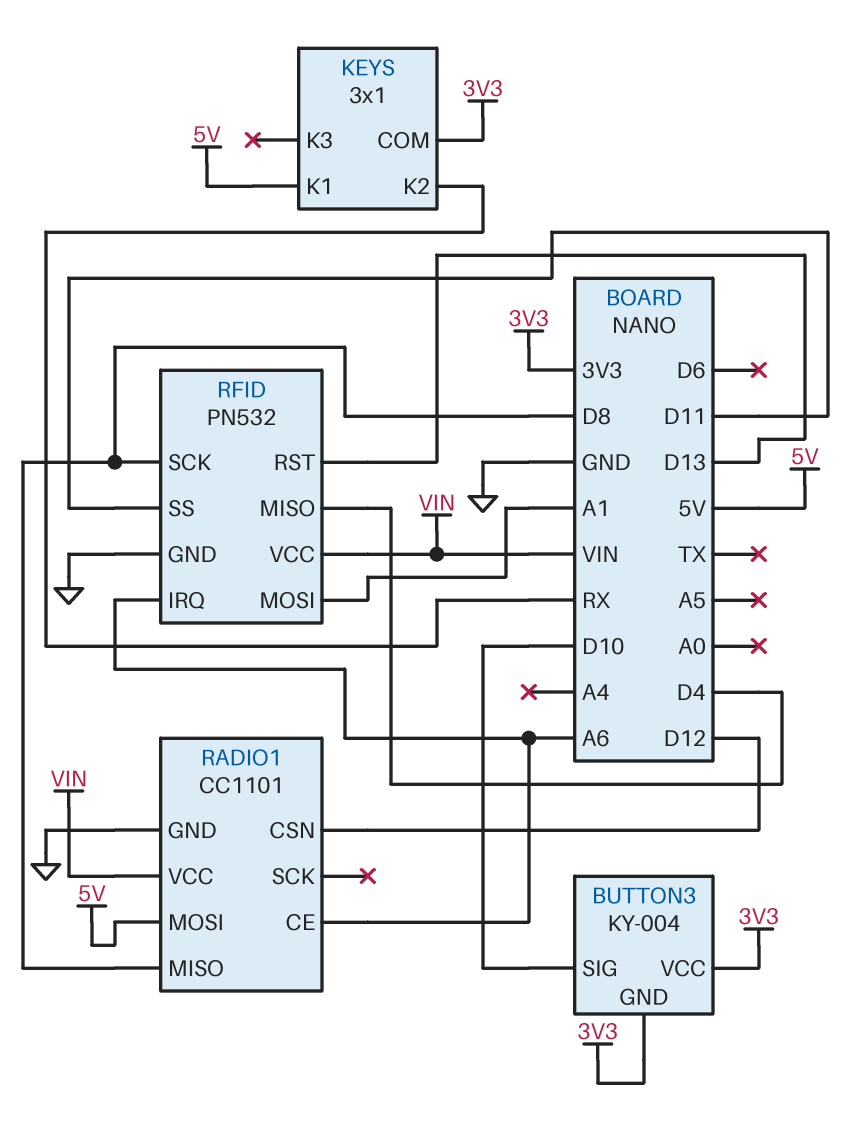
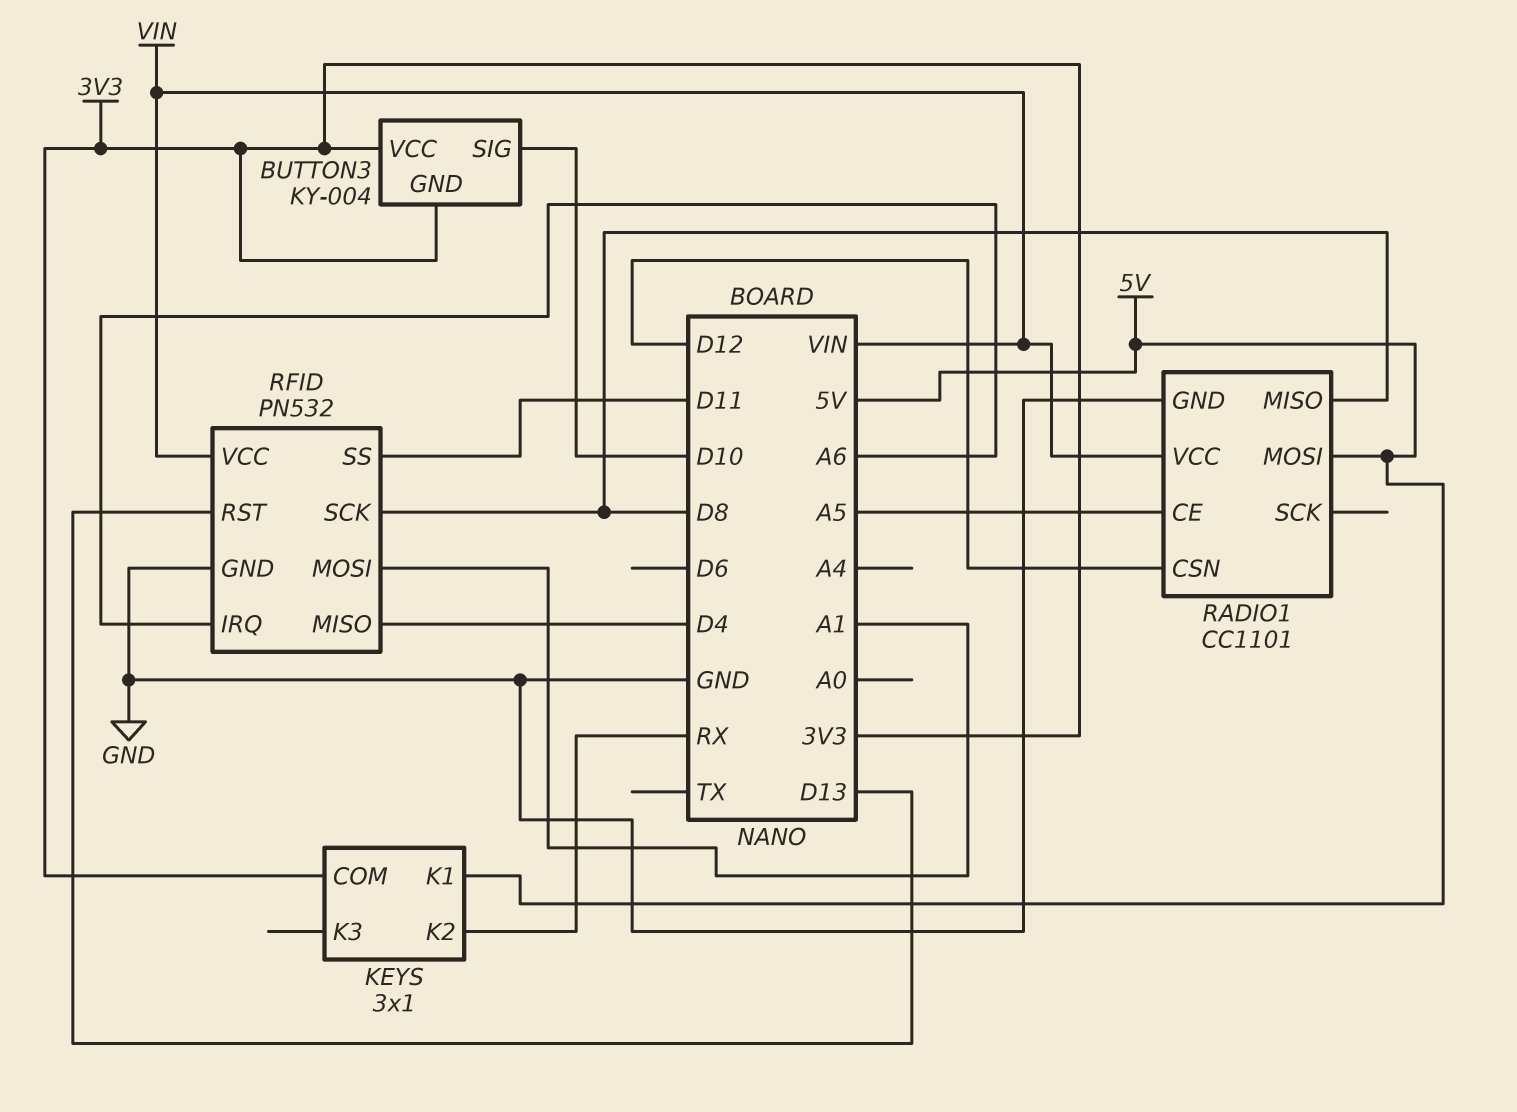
RADIO1 pin CE: A6 -> A5

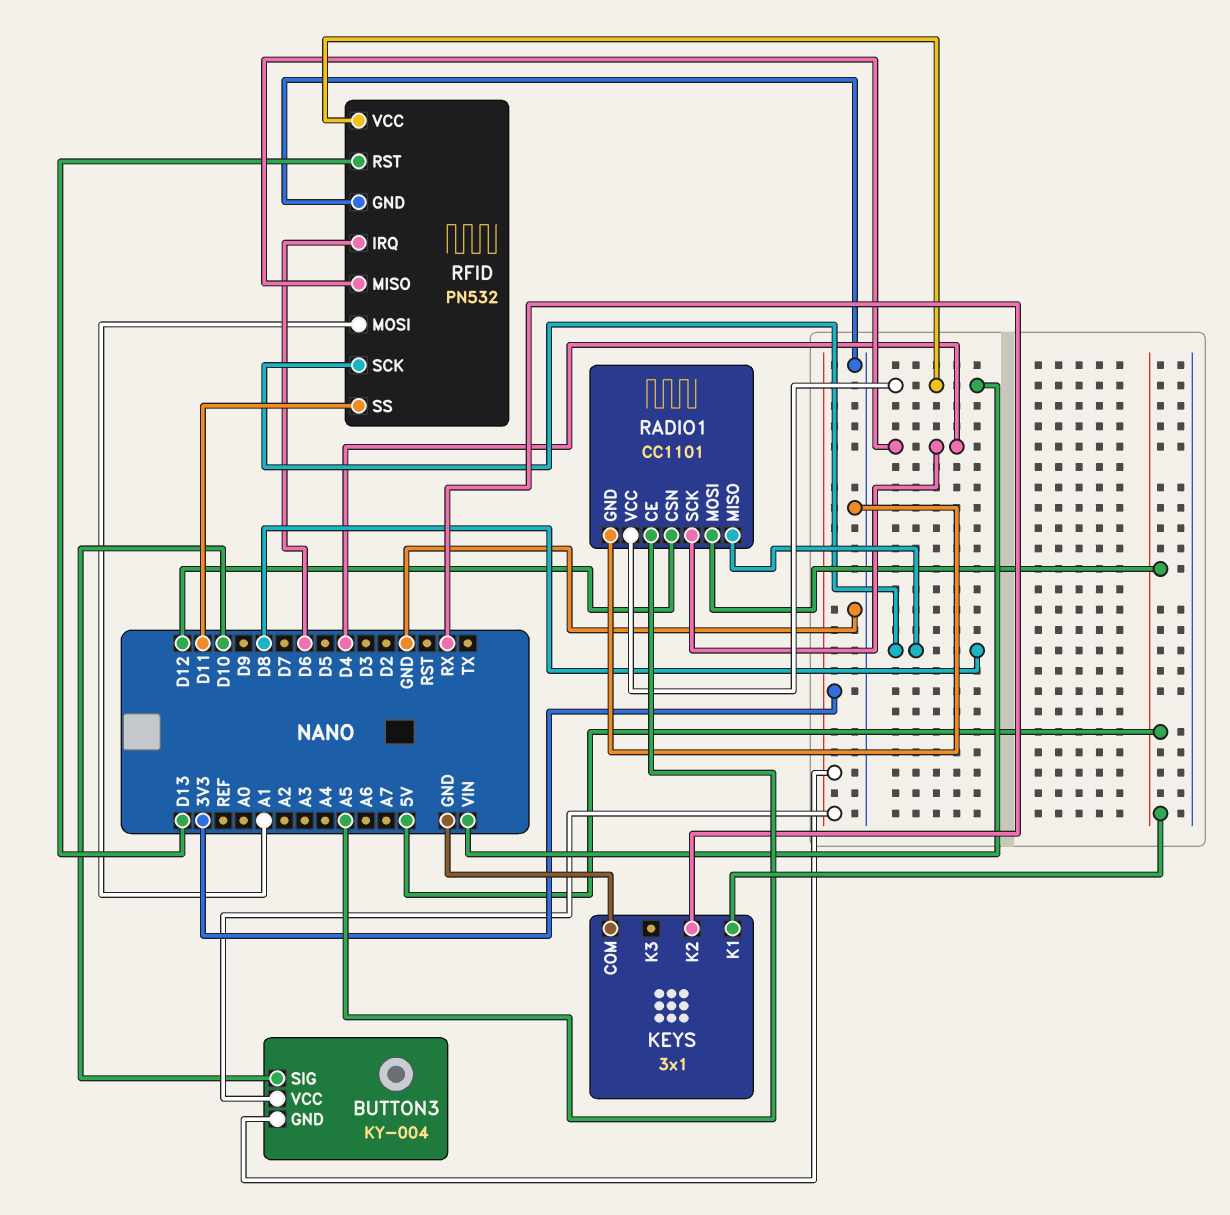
KEYS pin COM: 3V3 -> GND
RADIO1 pin SCK: none -> D4
RFID pin IRQ: A6 -> D6

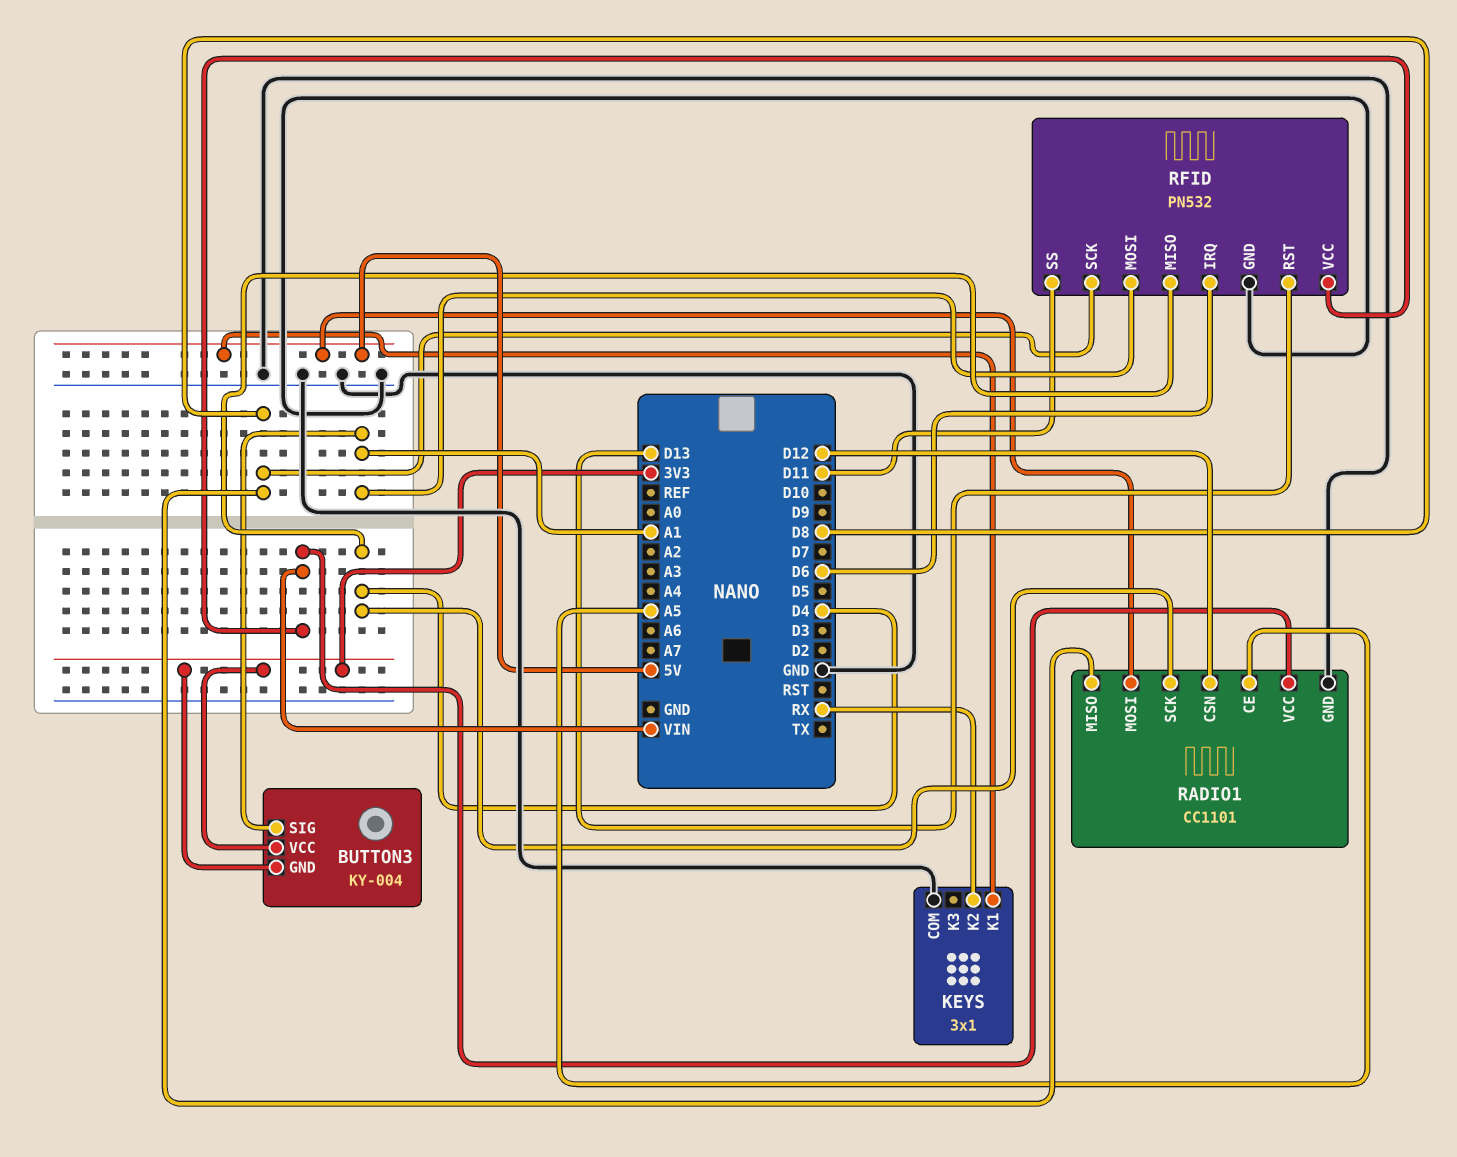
BUTTON3 pin SIG: D10 -> A1

